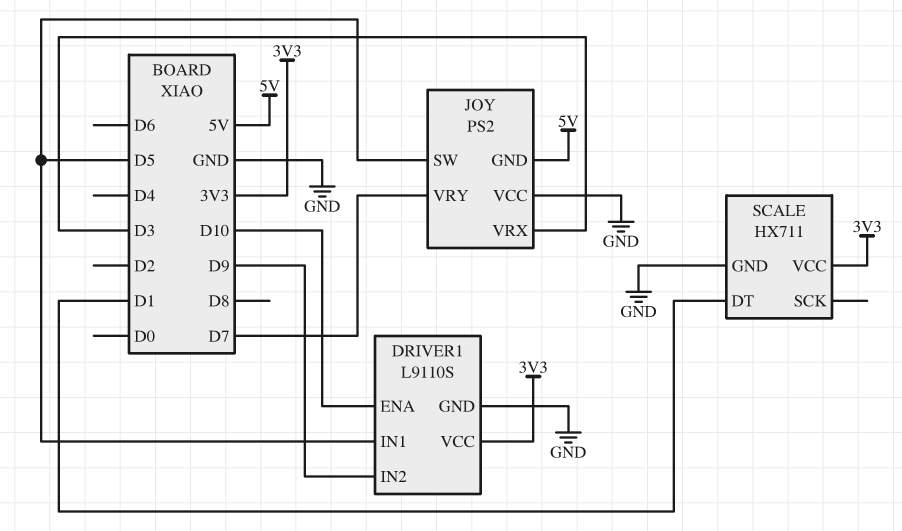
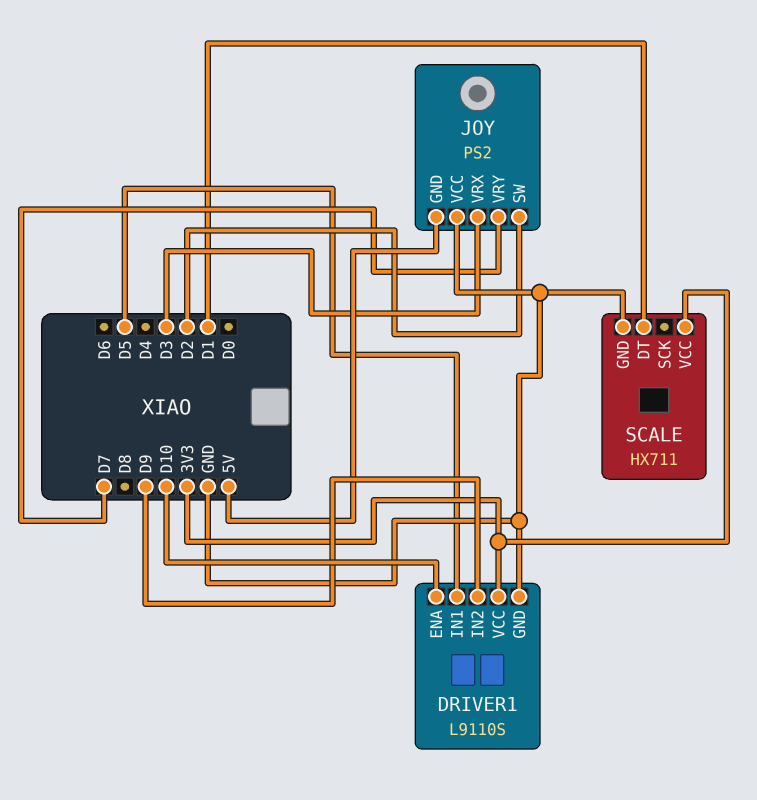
JOY pin SW: D5 -> D2

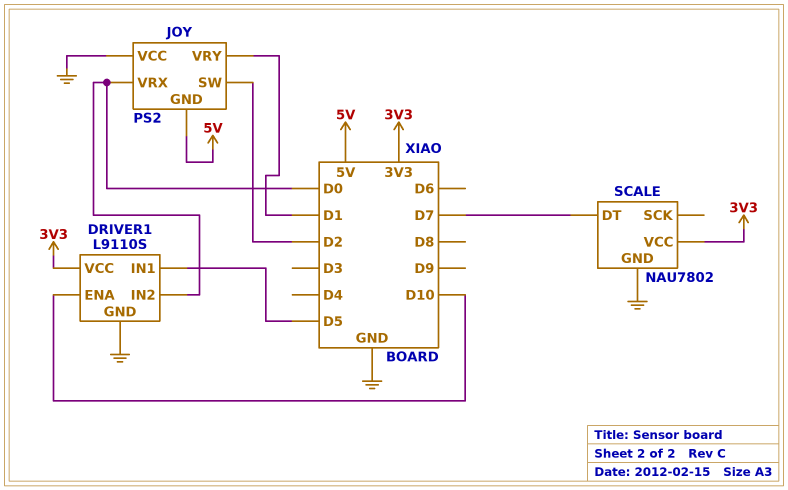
DRIVER1 pin IN2: D9 -> D0
JOY pin VRX: D3 -> D0
JOY pin VRY: D7 -> D1
SCALE: HX711 -> NAU7802
SCALE pin DT: D1 -> D7

